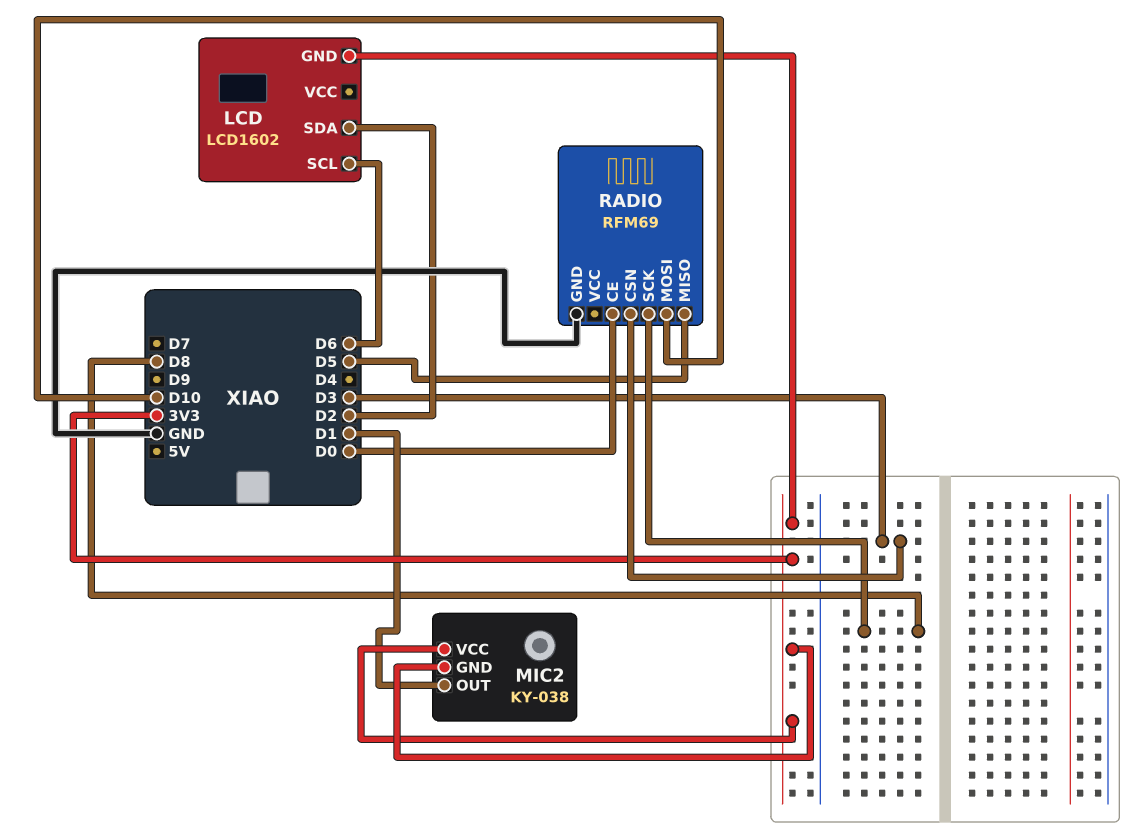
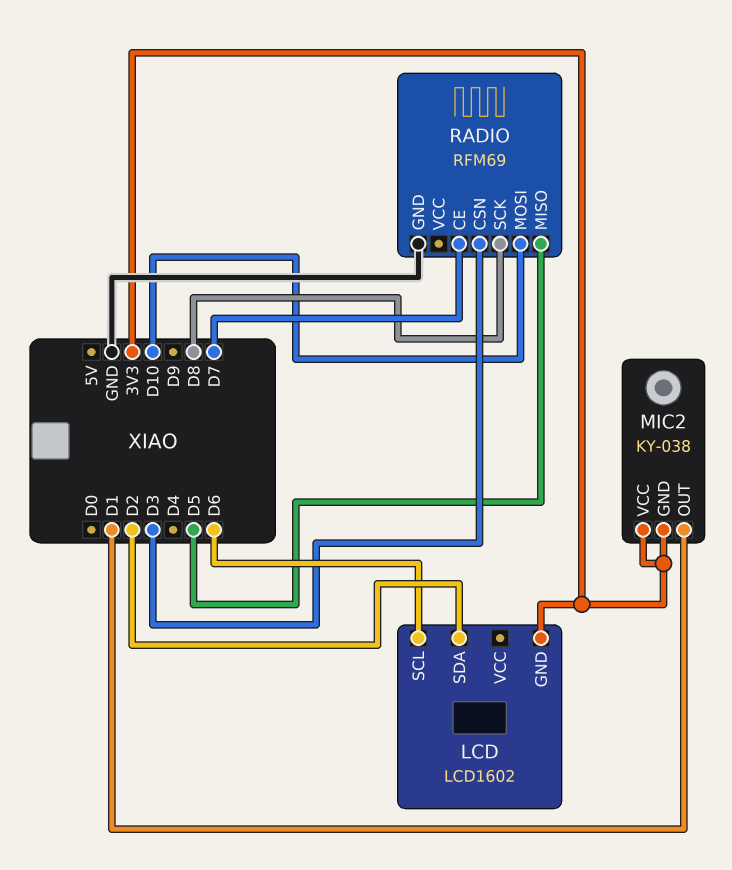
RADIO pin CE: D0 -> D7

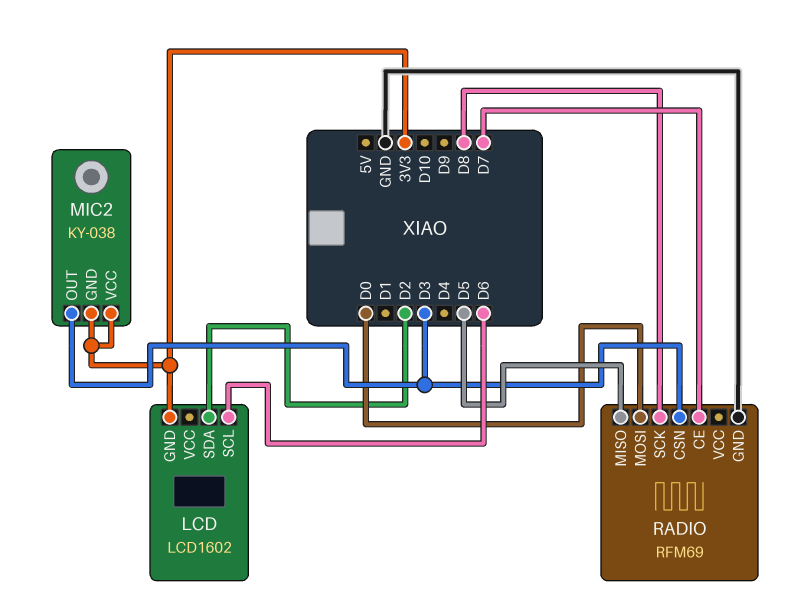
MIC2 pin OUT: D1 -> D3
RADIO pin MOSI: D10 -> D0

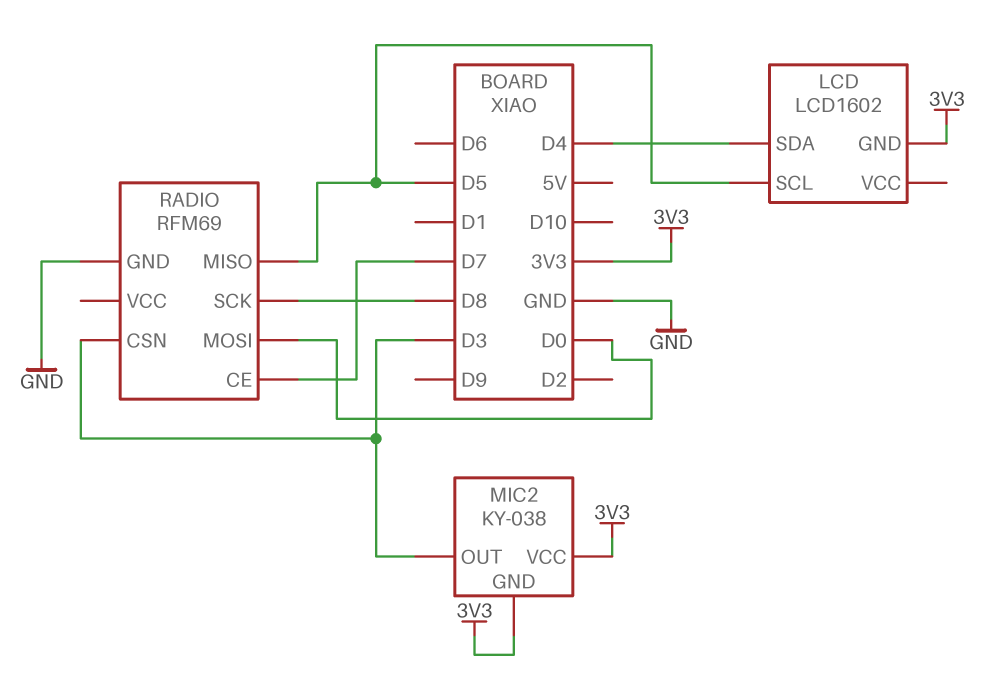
LCD pin SCL: D6 -> D5
LCD pin SDA: D2 -> D4

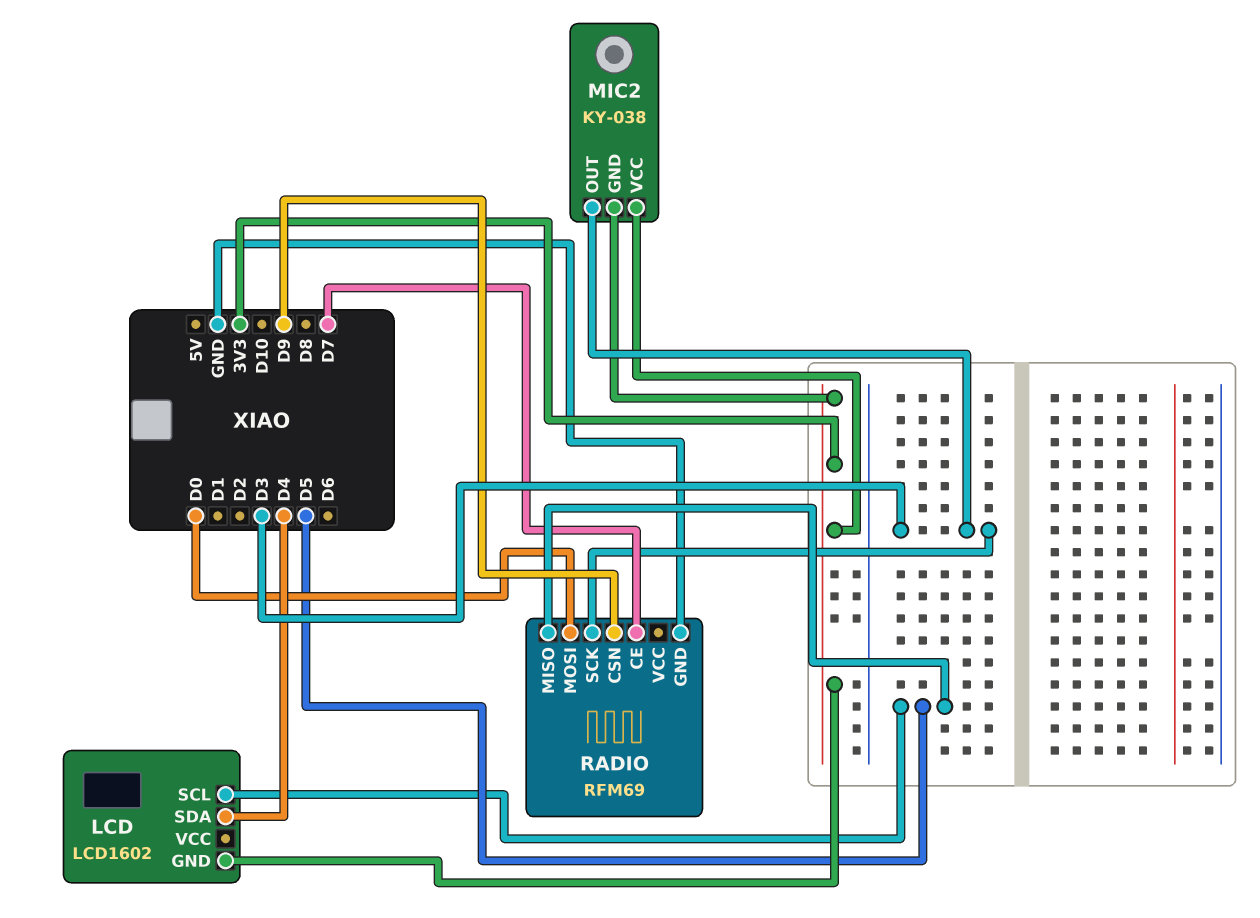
RADIO pin CSN: D3 -> D9
RADIO pin SCK: D8 -> D3

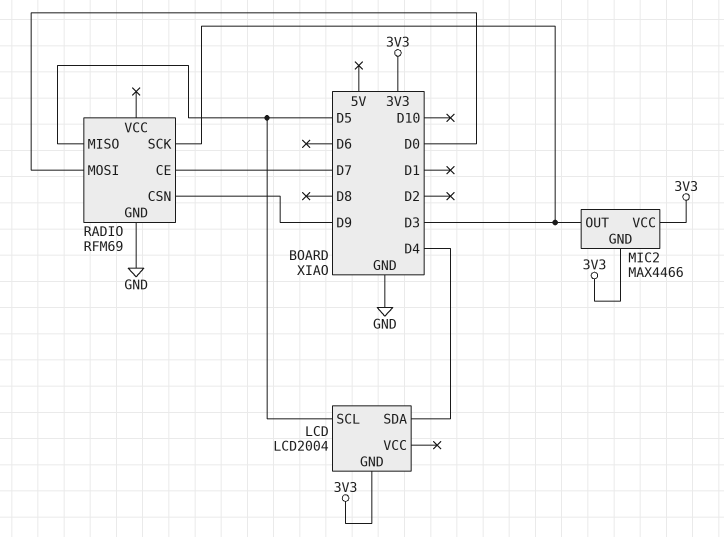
LCD: LCD1602 -> LCD2004
MIC2: KY-038 -> MAX4466

